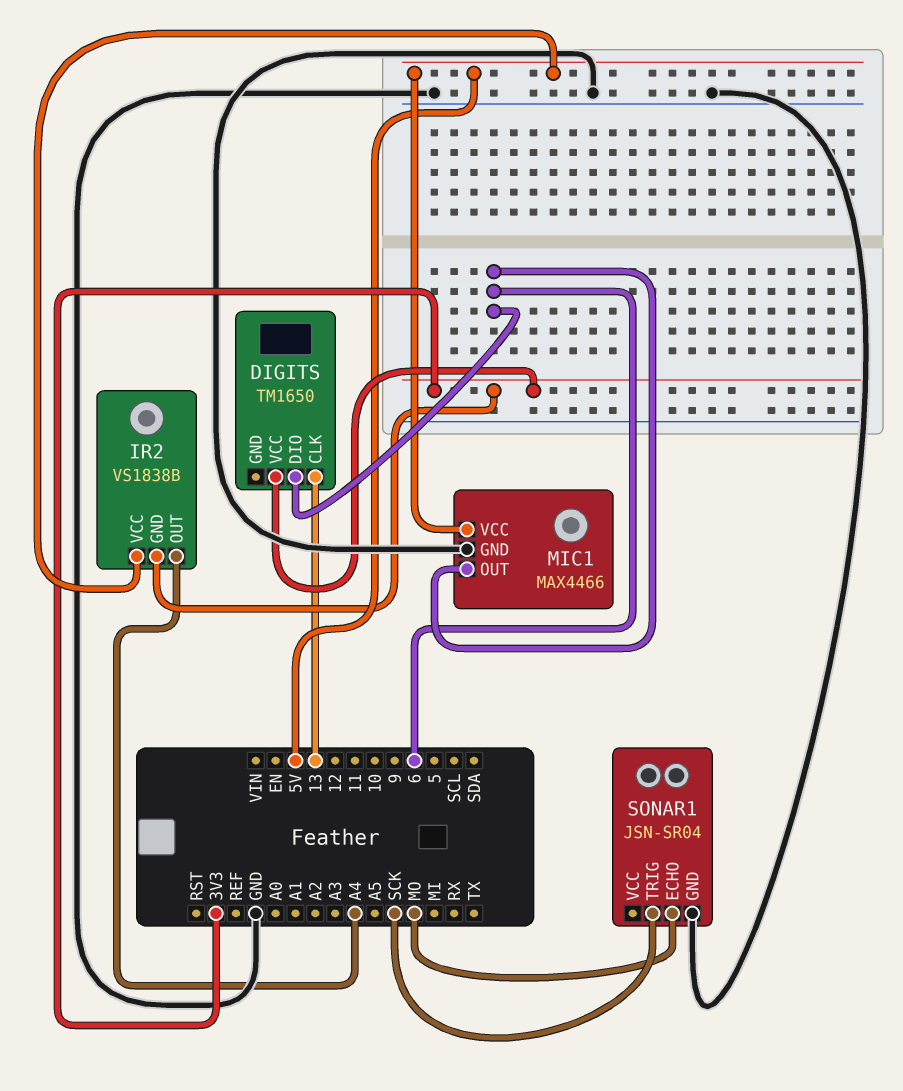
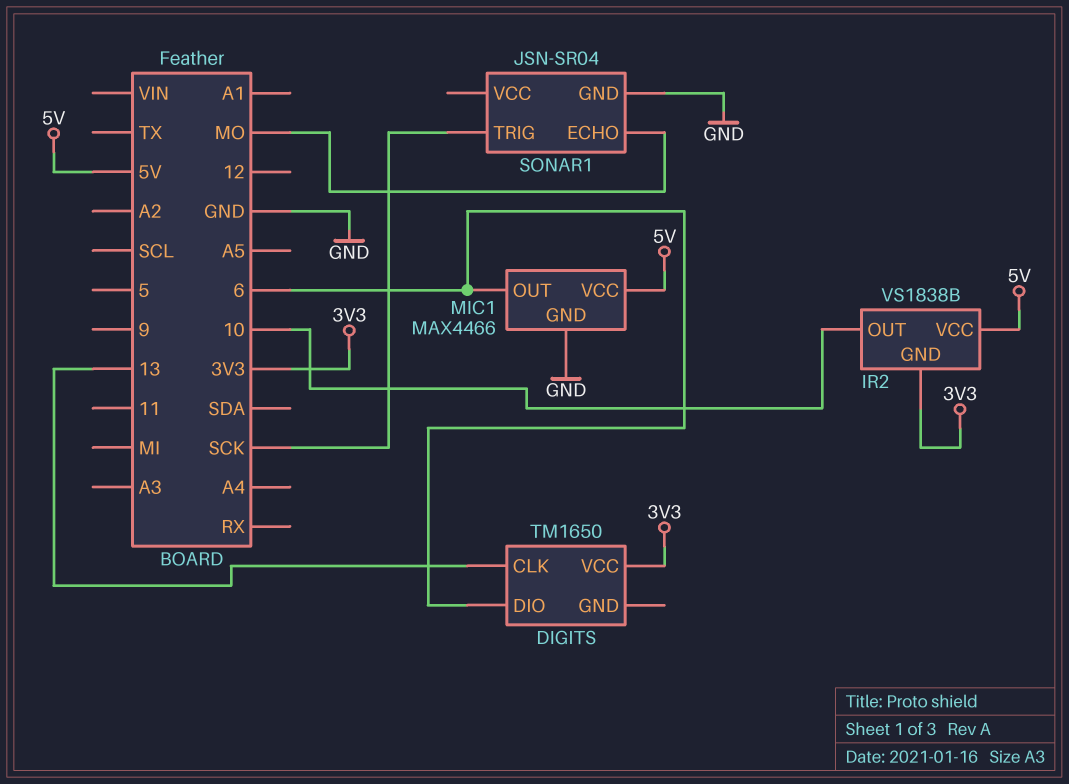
IR2 pin OUT: A4 -> 10

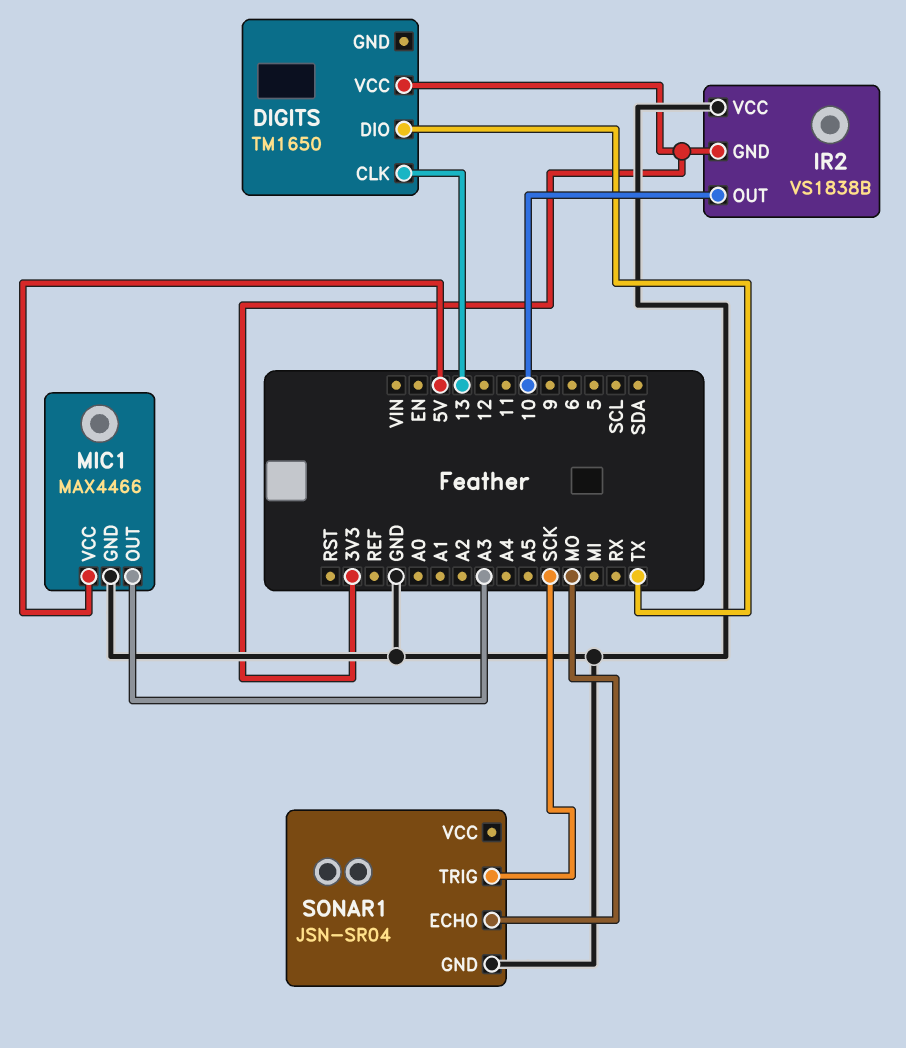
DIGITS pin DIO: 6 -> TX
IR2 pin VCC: 5V -> GND
MIC1 pin OUT: 6 -> A3

